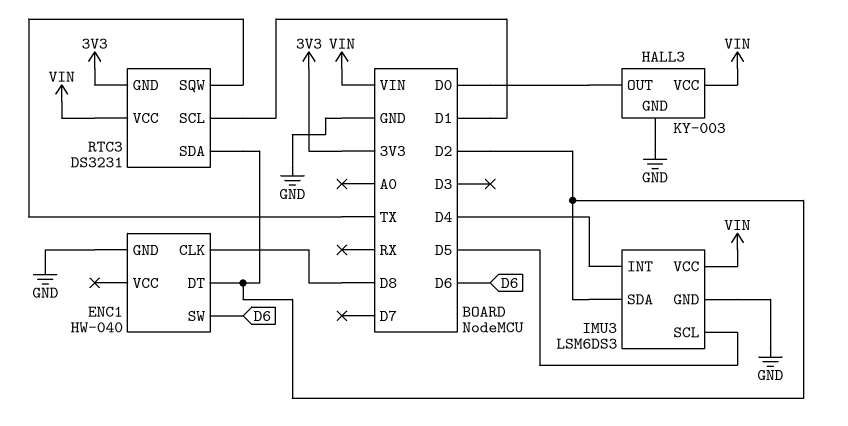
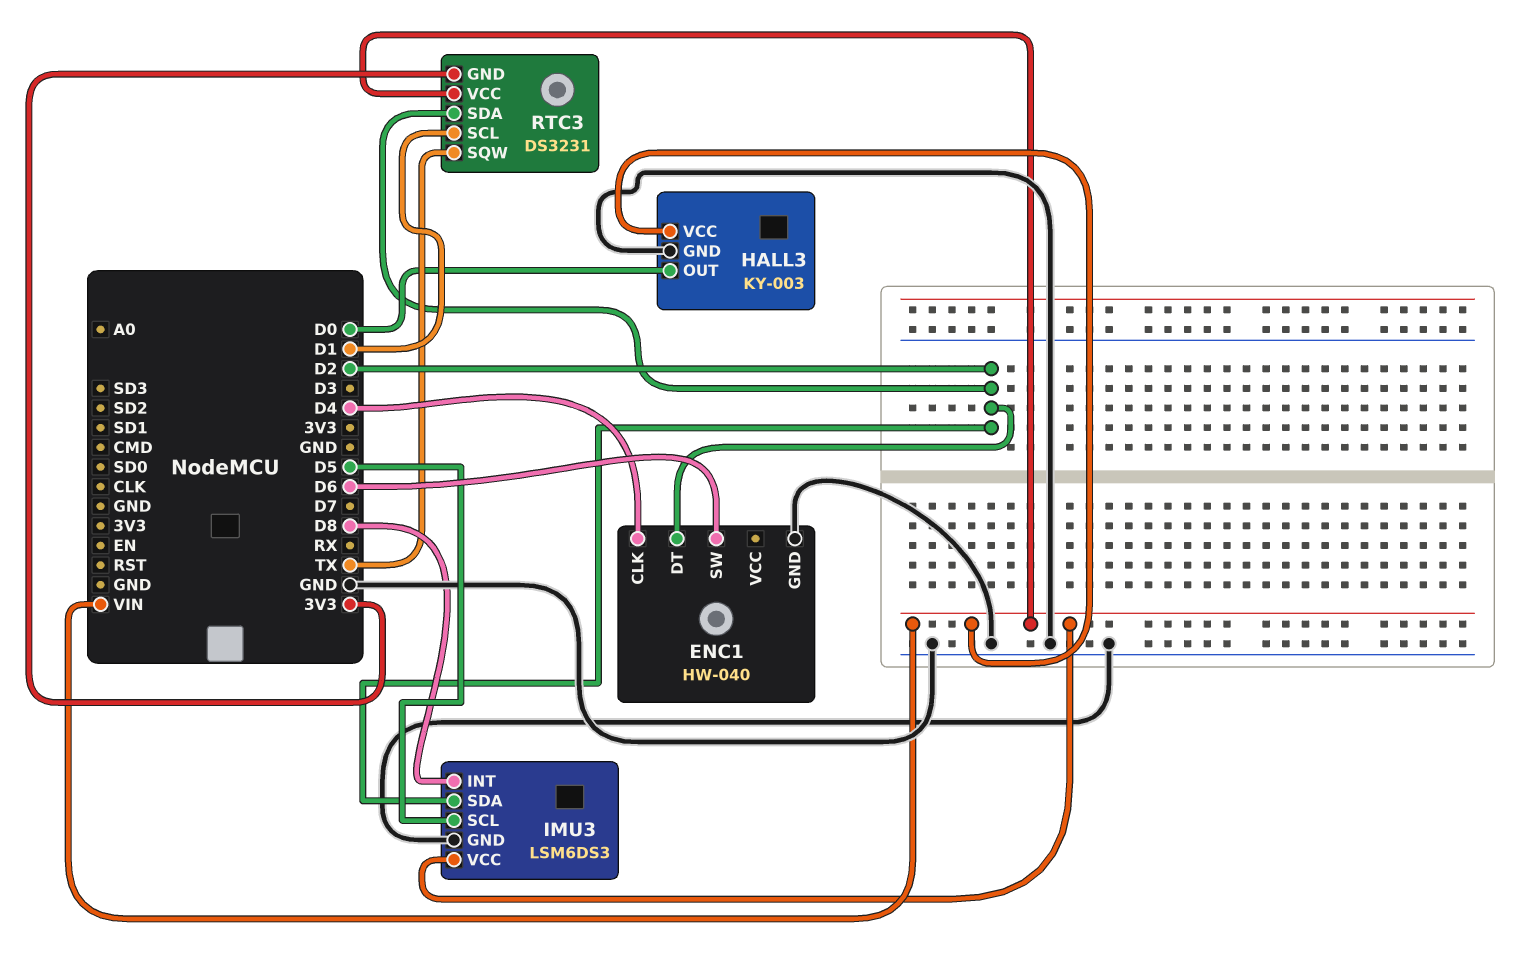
ENC1 pin CLK: D8 -> D4
IMU3 pin INT: D4 -> D8

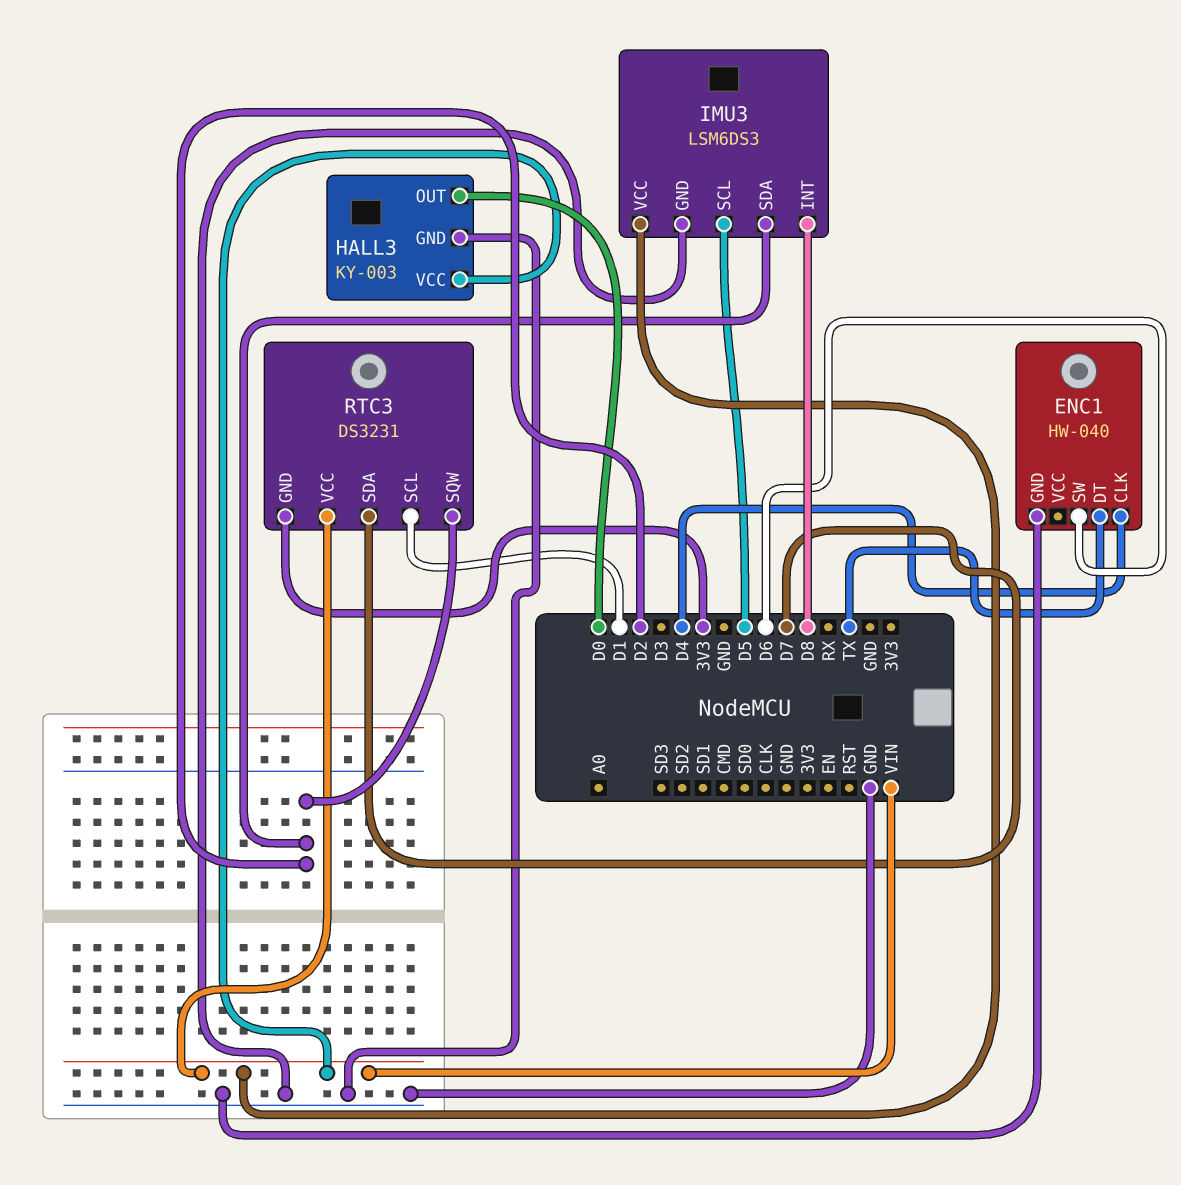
ENC1 pin DT: D2 -> TX
RTC3 pin SDA: D2 -> D7
RTC3 pin SQW: TX -> D2

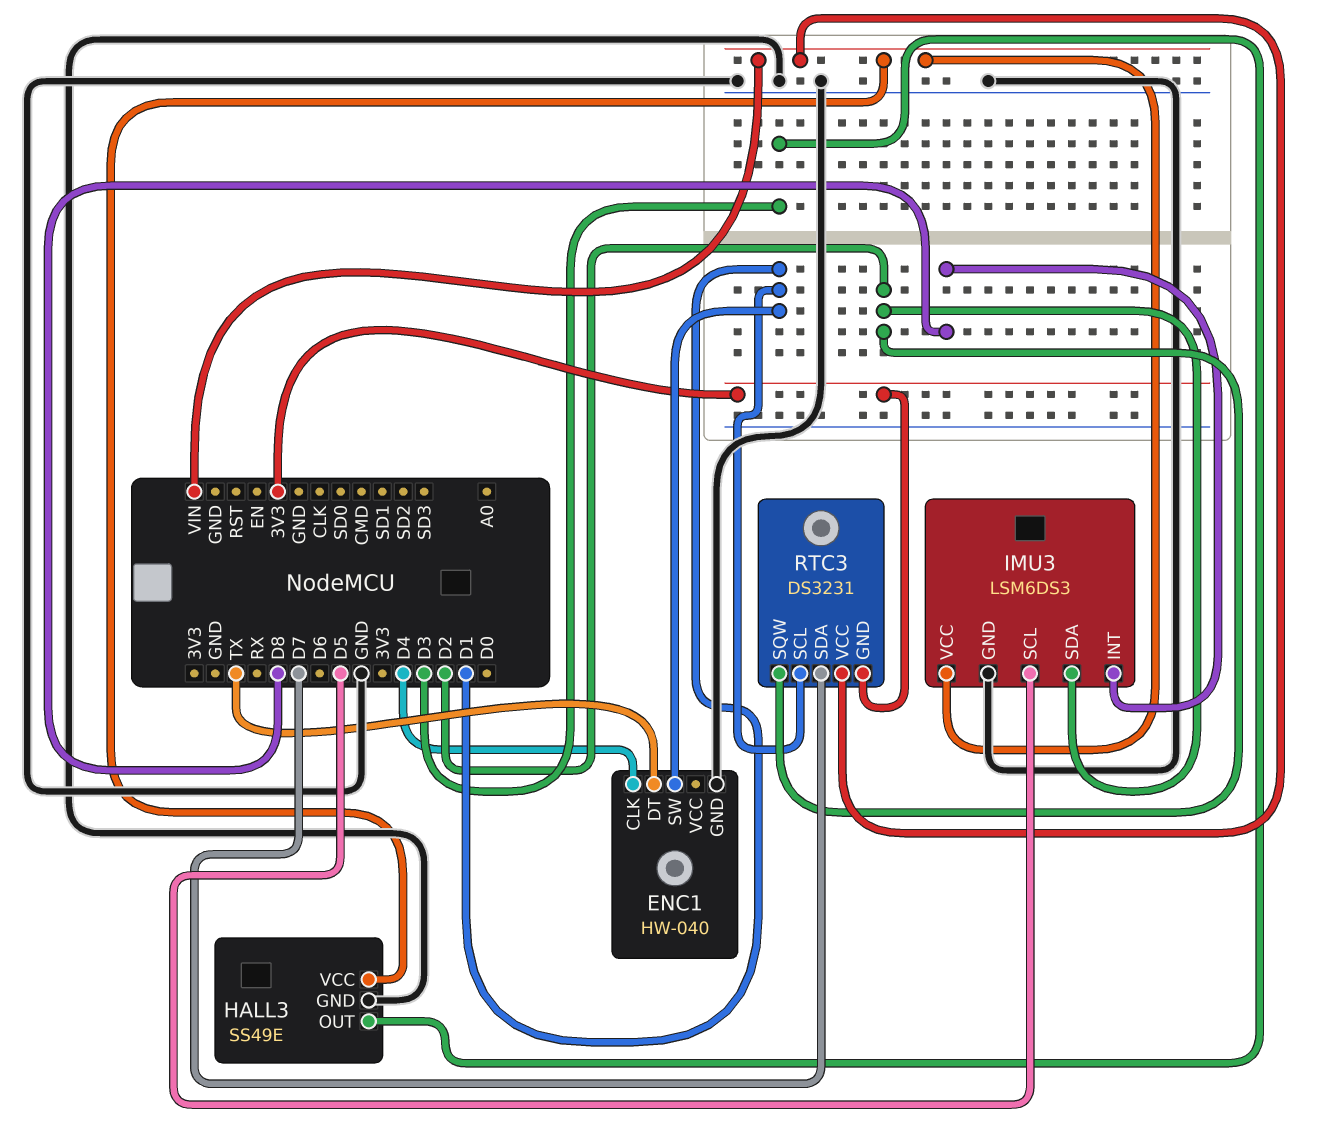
ENC1 pin SW: D6 -> D1
HALL3: KY-003 -> SS49E
HALL3 pin OUT: D0 -> D3

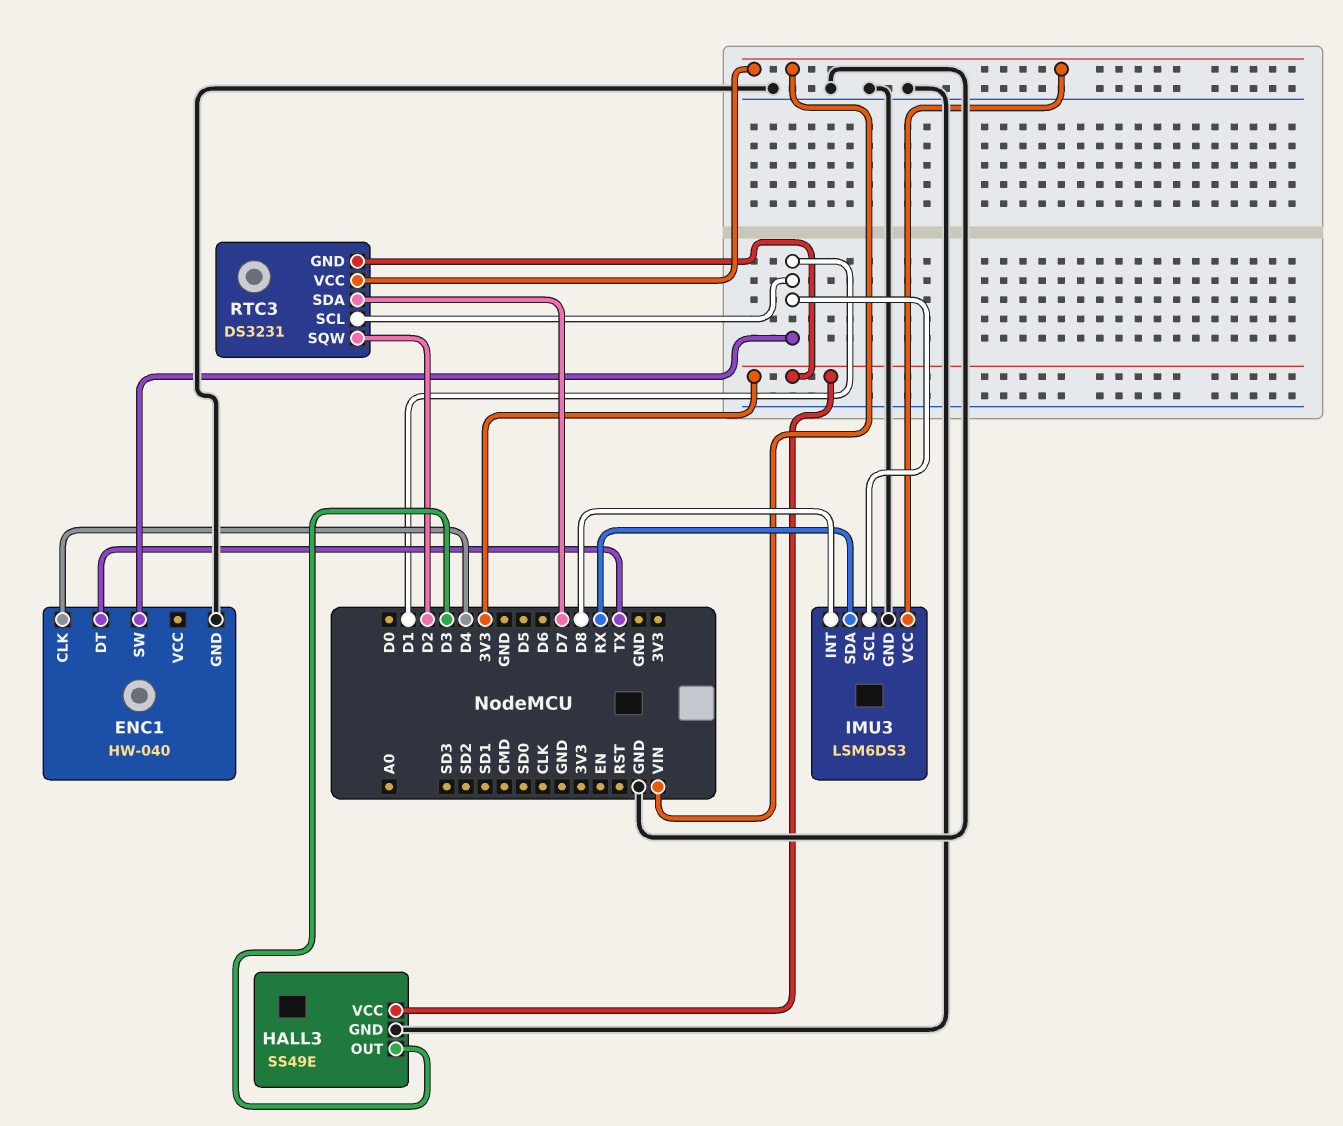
HALL3 pin VCC: VIN -> 3V3
IMU3 pin SCL: D5 -> D1
IMU3 pin SDA: D2 -> RX

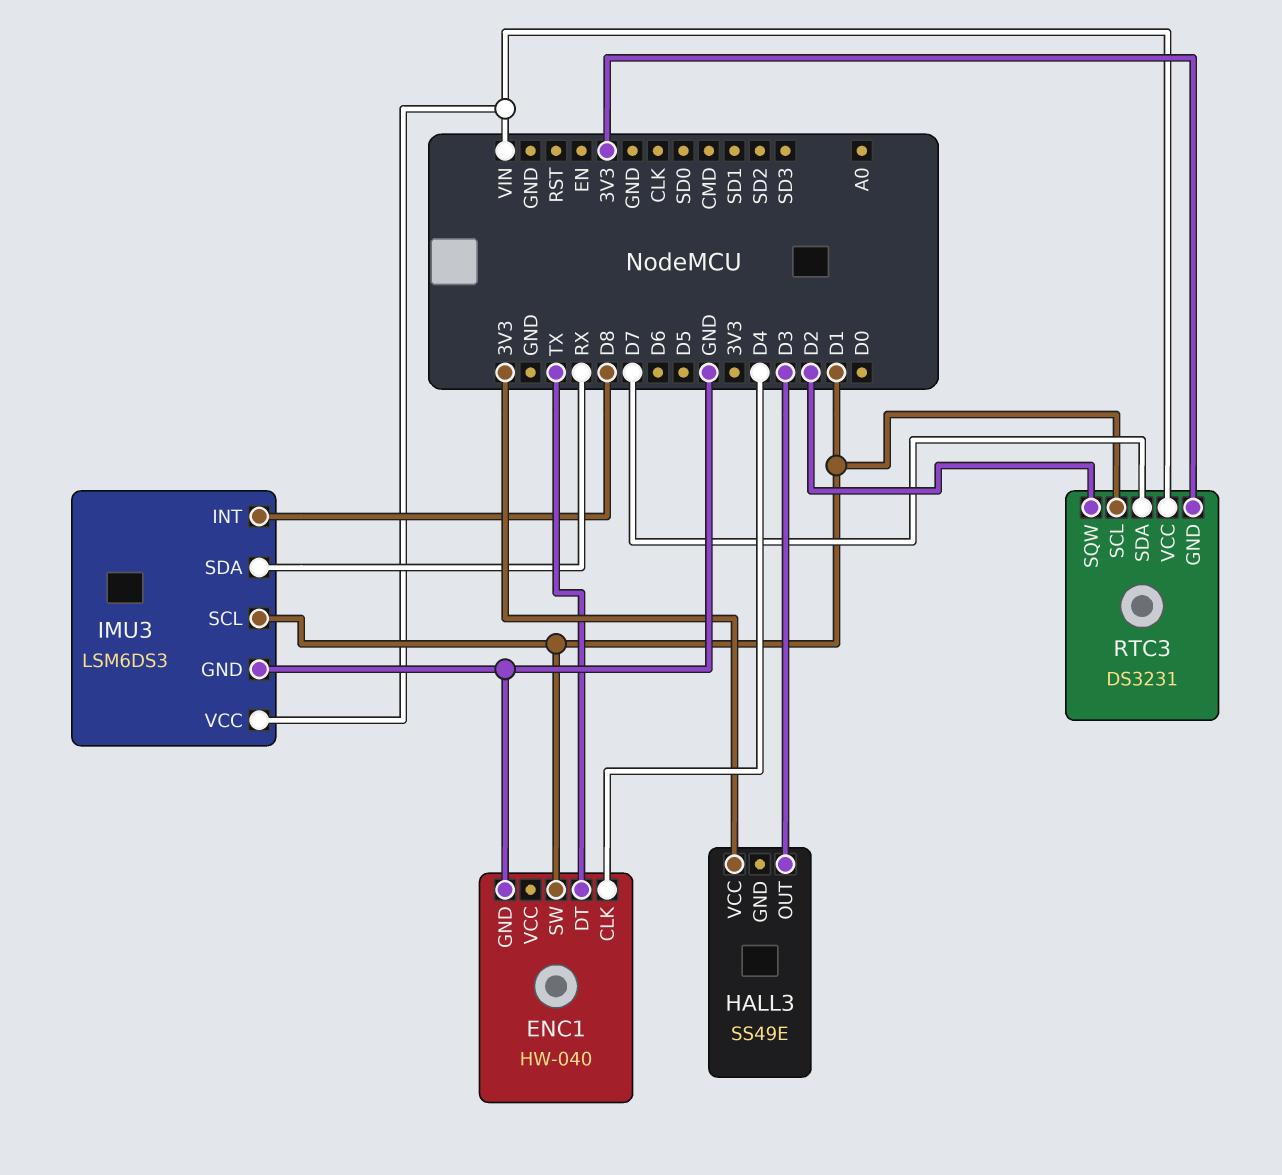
HALL3 pin GND: GND -> none

